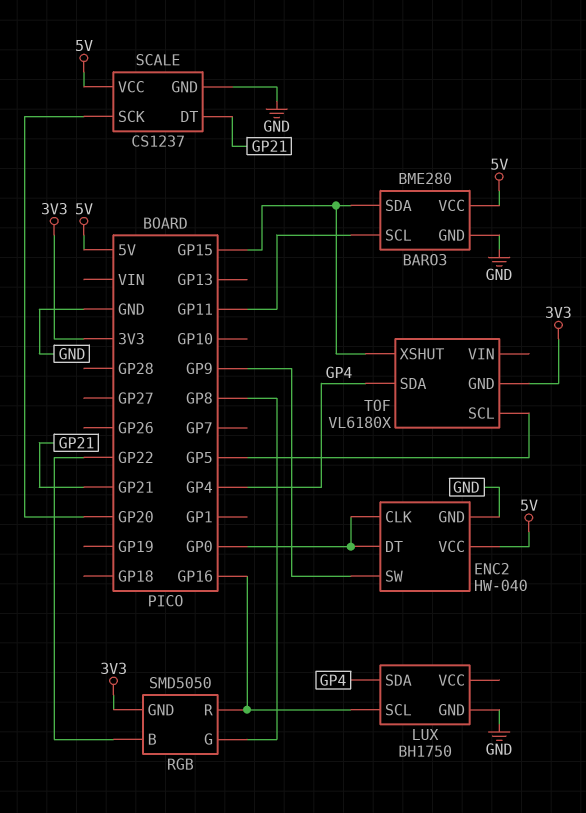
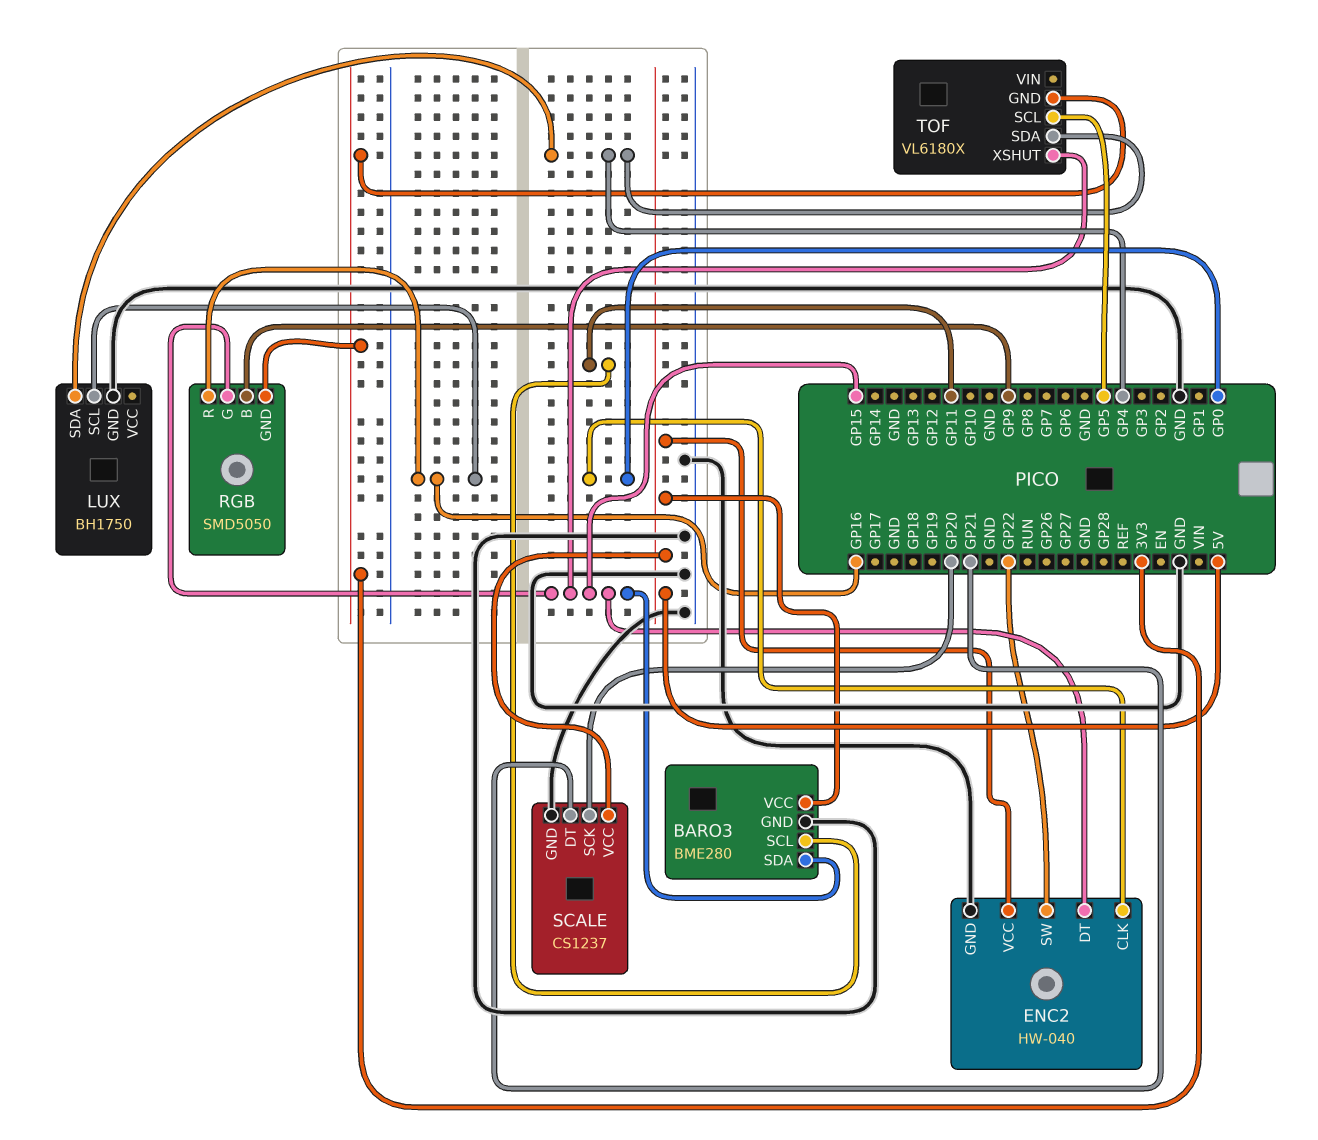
ENC2 pin DT: GP0 -> GP15
ENC2 pin SW: GP9 -> GP22
RGB pin B: GP22 -> GP9
RGB pin G: GP8 -> GP15

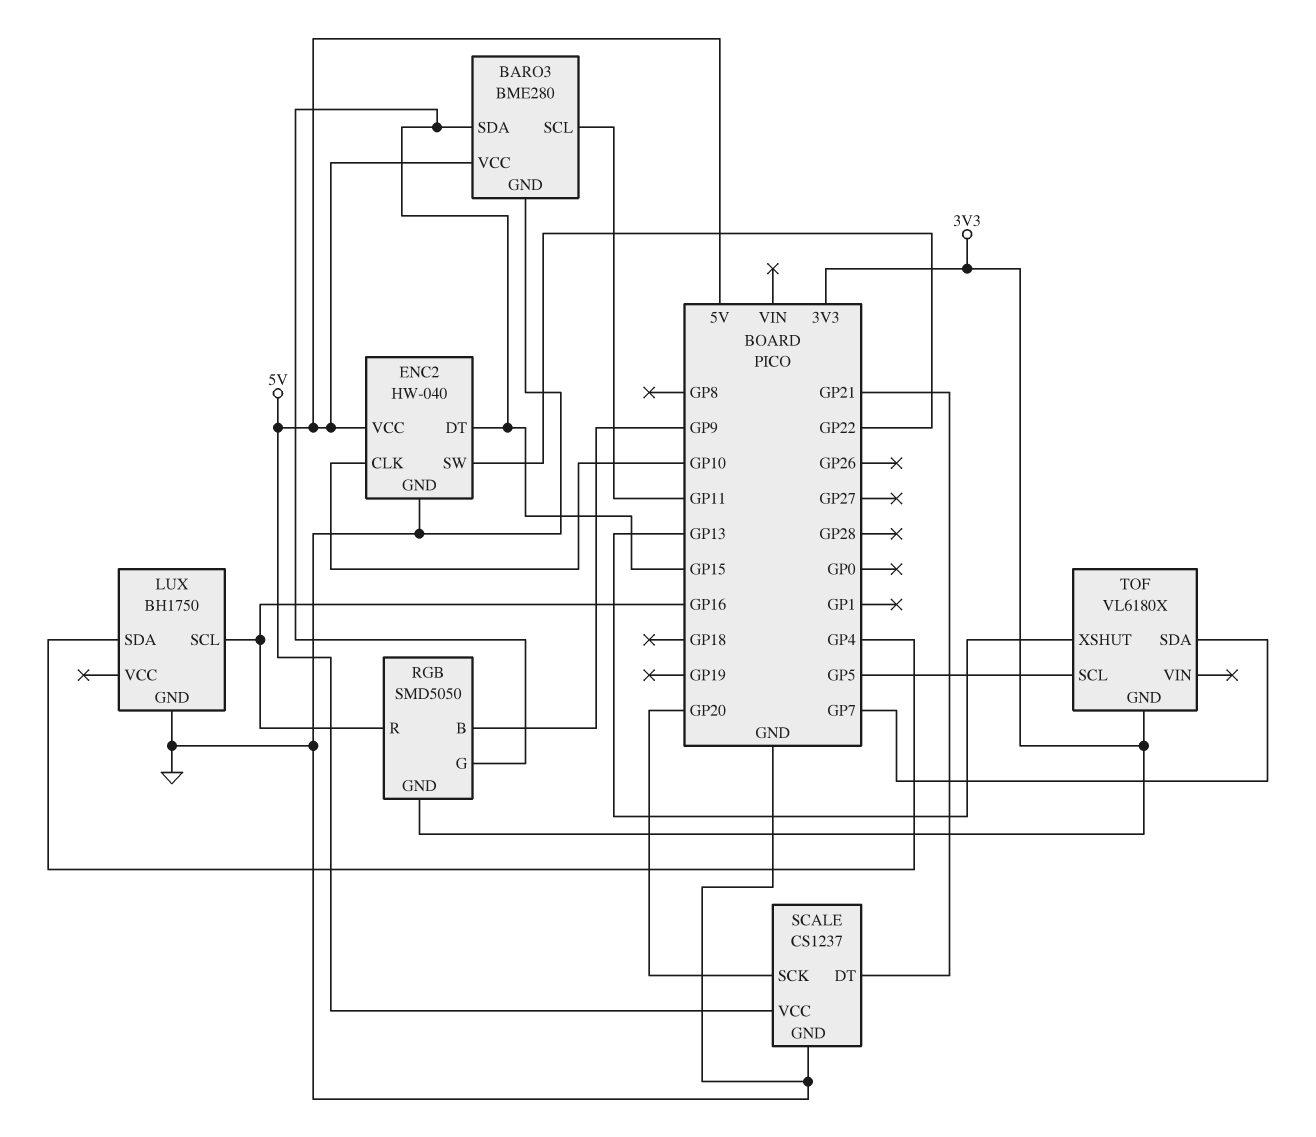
ENC2 pin CLK: GP0 -> GP10
TOF pin SDA: GP4 -> GP7
TOF pin XSHUT: GP15 -> GP13

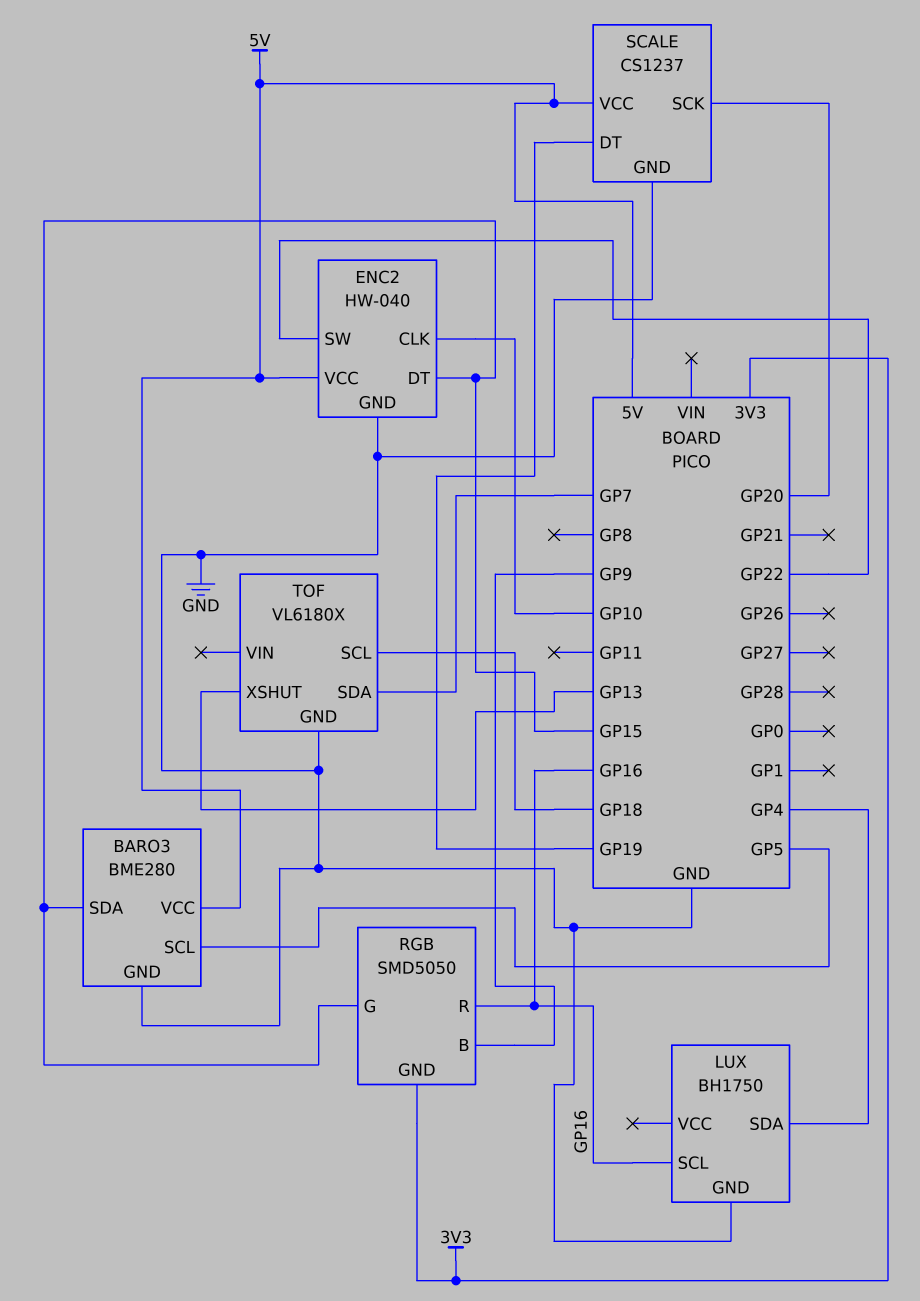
BARO3 pin SCL: GP11 -> GP5
SCALE pin DT: GP21 -> GP19
TOF pin GND: 3V3 -> GND
TOF pin SCL: GP5 -> GP18

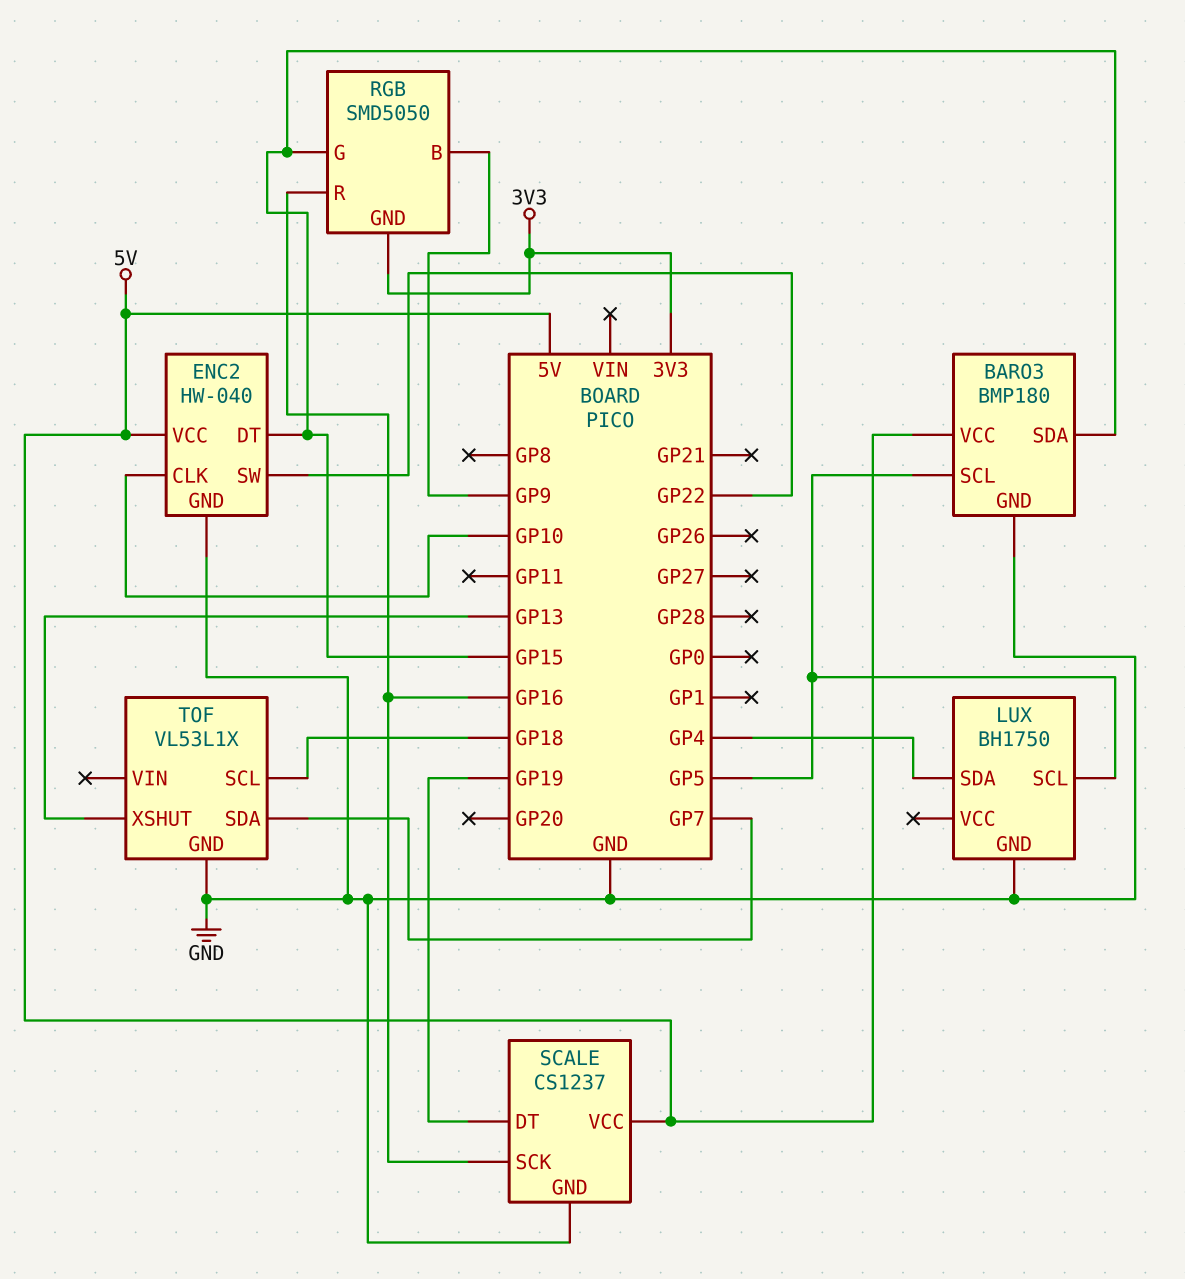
BARO3: BME280 -> BMP180
LUX pin SCL: GP16 -> GP5
SCALE pin SCK: GP20 -> GP16
TOF: VL6180X -> VL53L1X

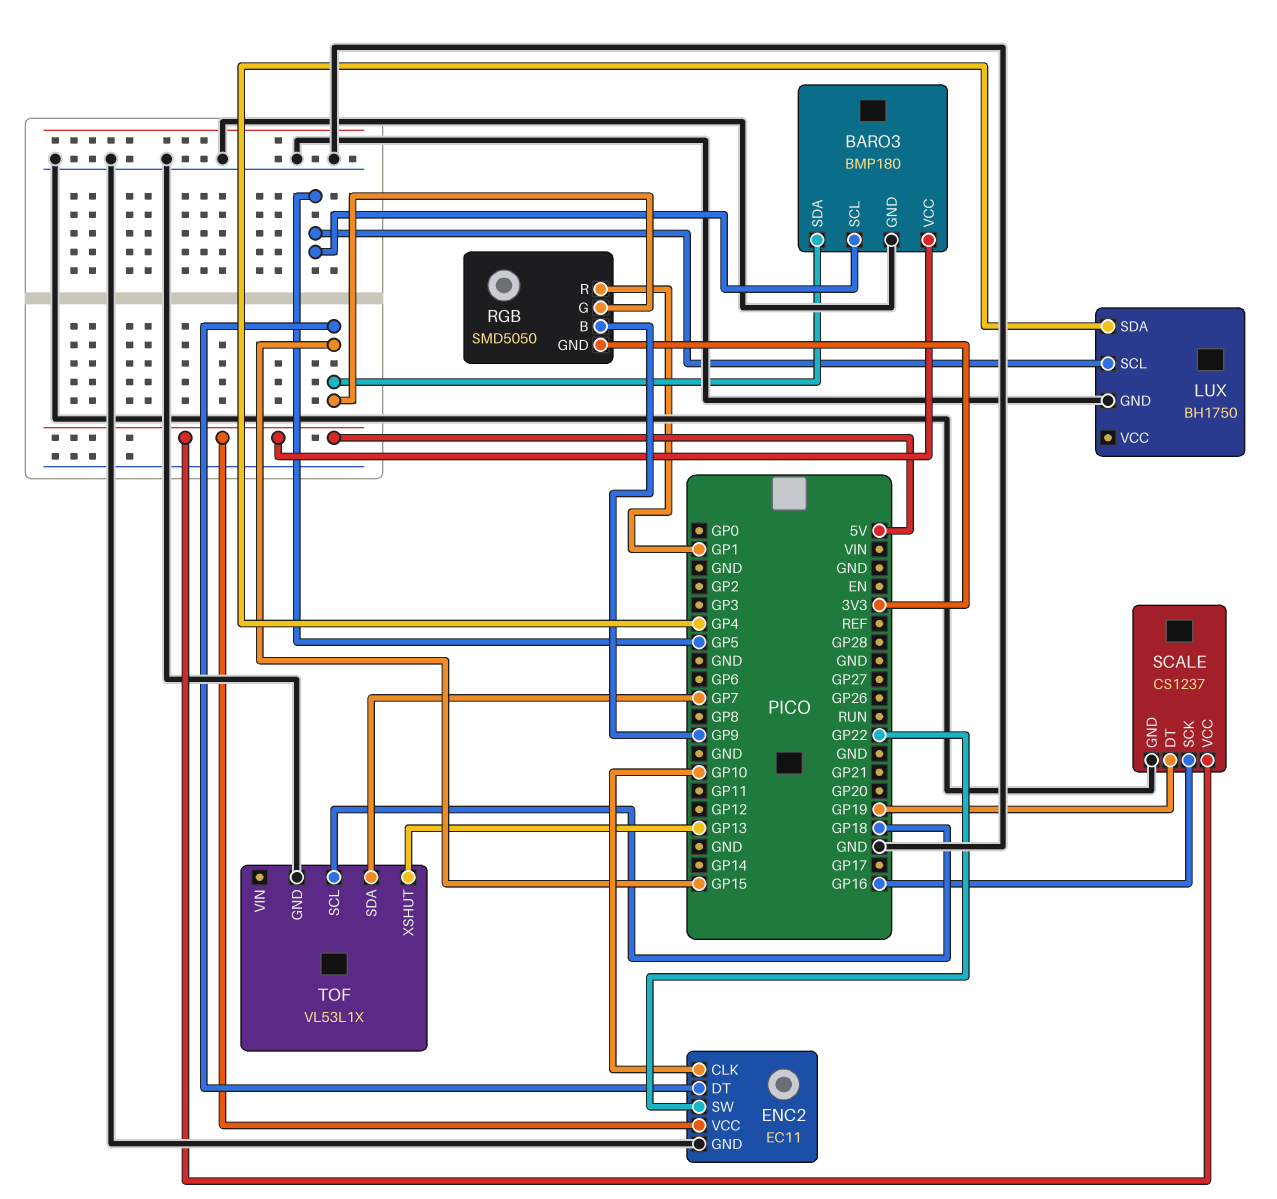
ENC2: HW-040 -> EC11
RGB pin R: GP16 -> GP1

